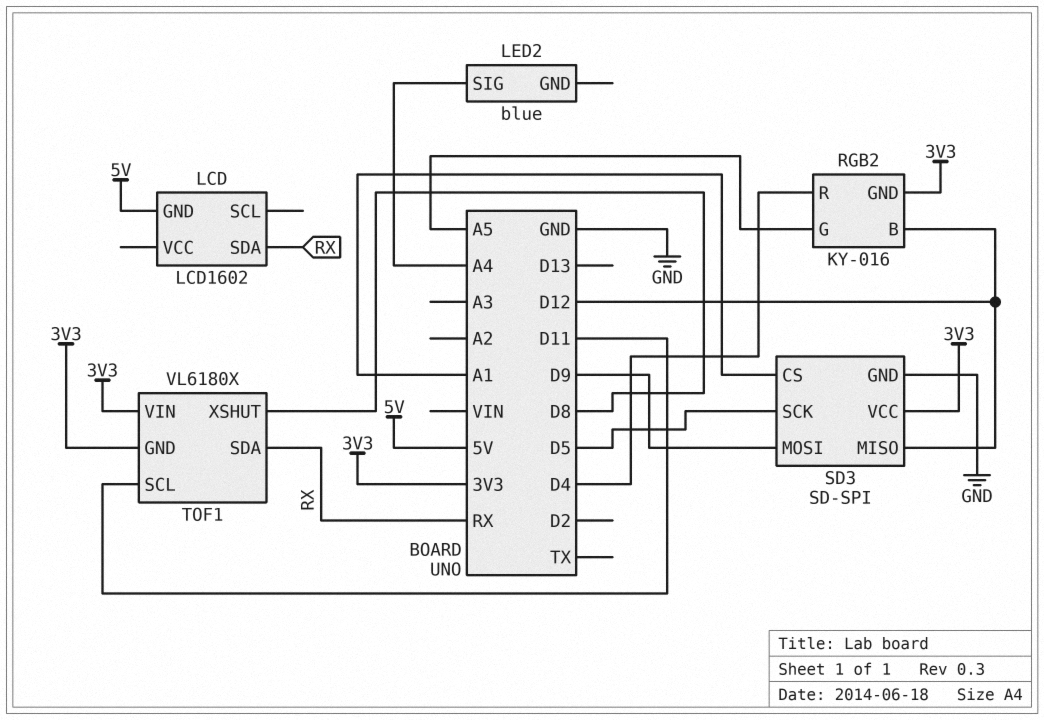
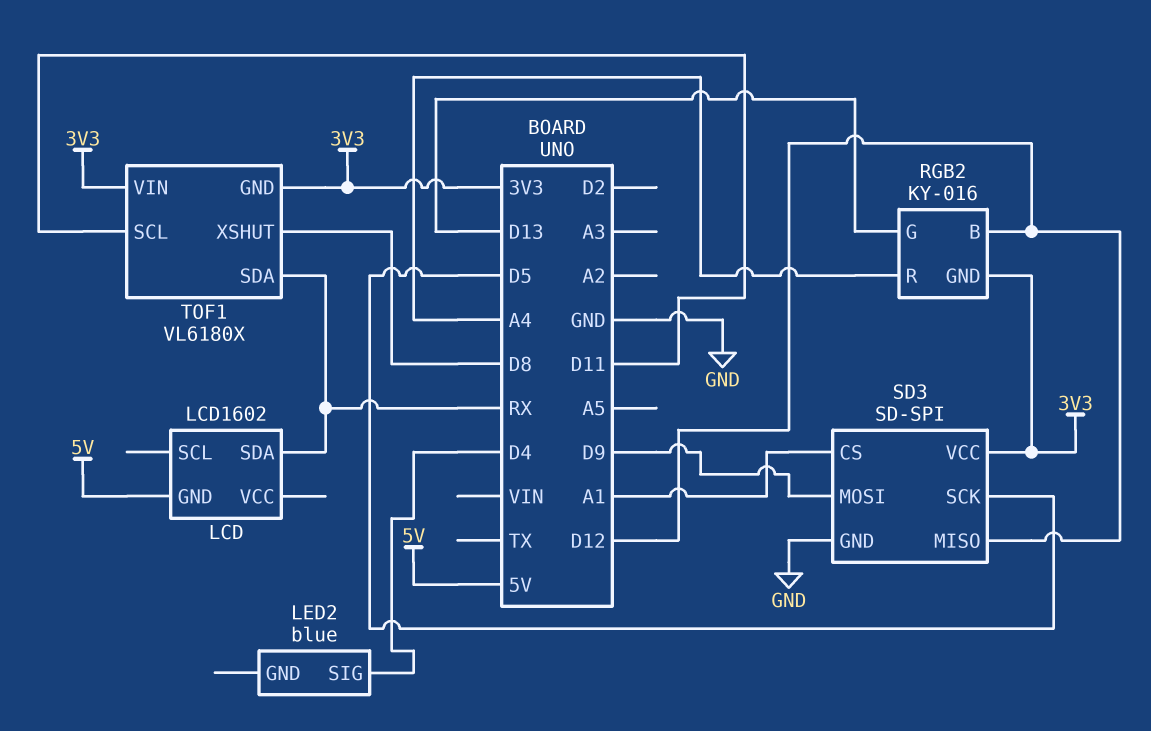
LED2 pin SIG: A4 -> D4
RGB2 pin G: A5 -> D13
RGB2 pin R: D4 -> A4

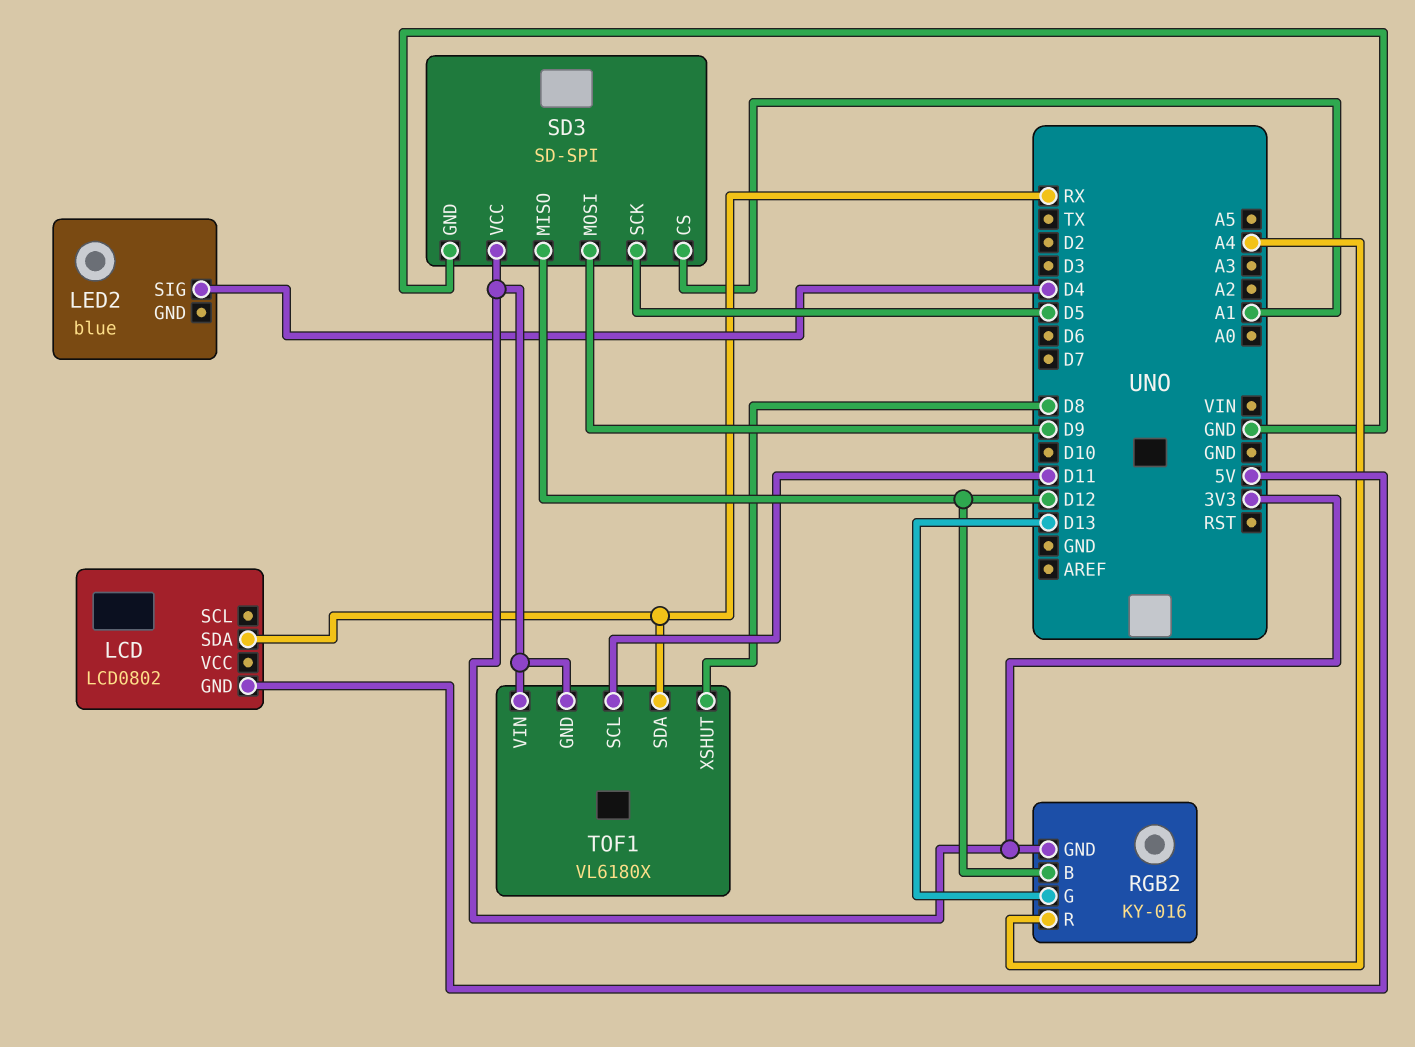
LCD: LCD1602 -> LCD0802

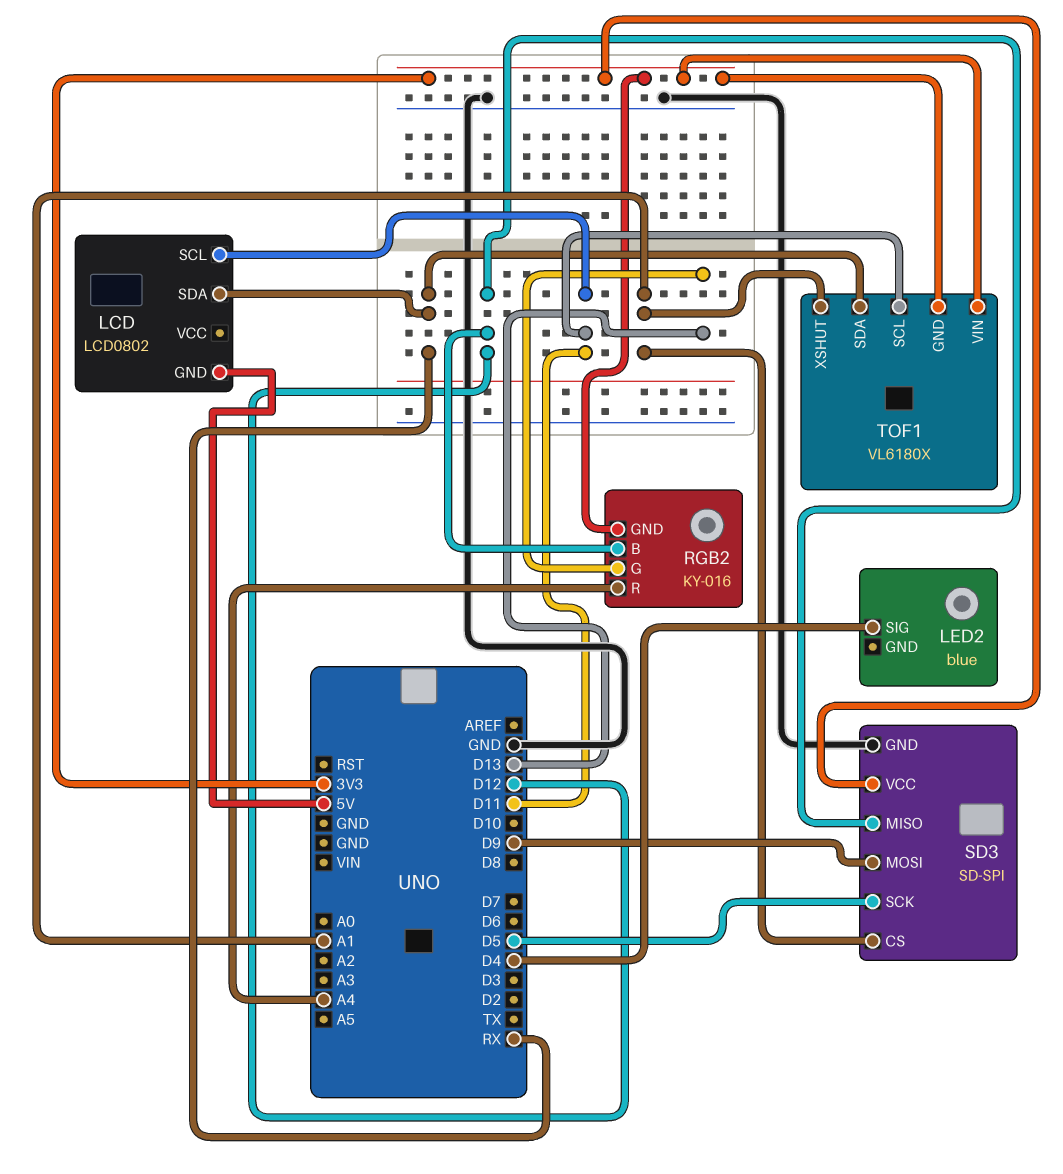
LCD pin SCL: none -> D11
TOF1 pin XSHUT: D8 -> A1

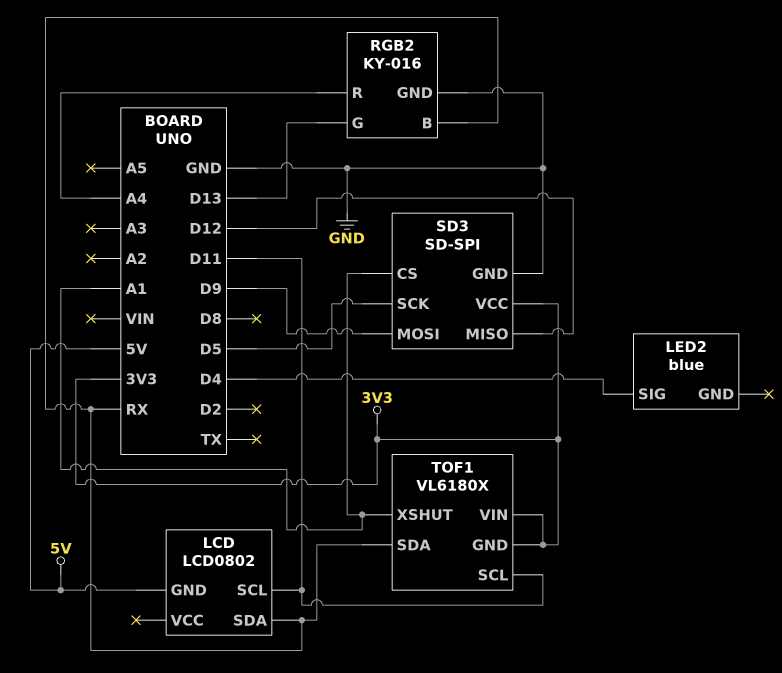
RGB2 pin B: D12 -> RX
RGB2 pin GND: 3V3 -> GND

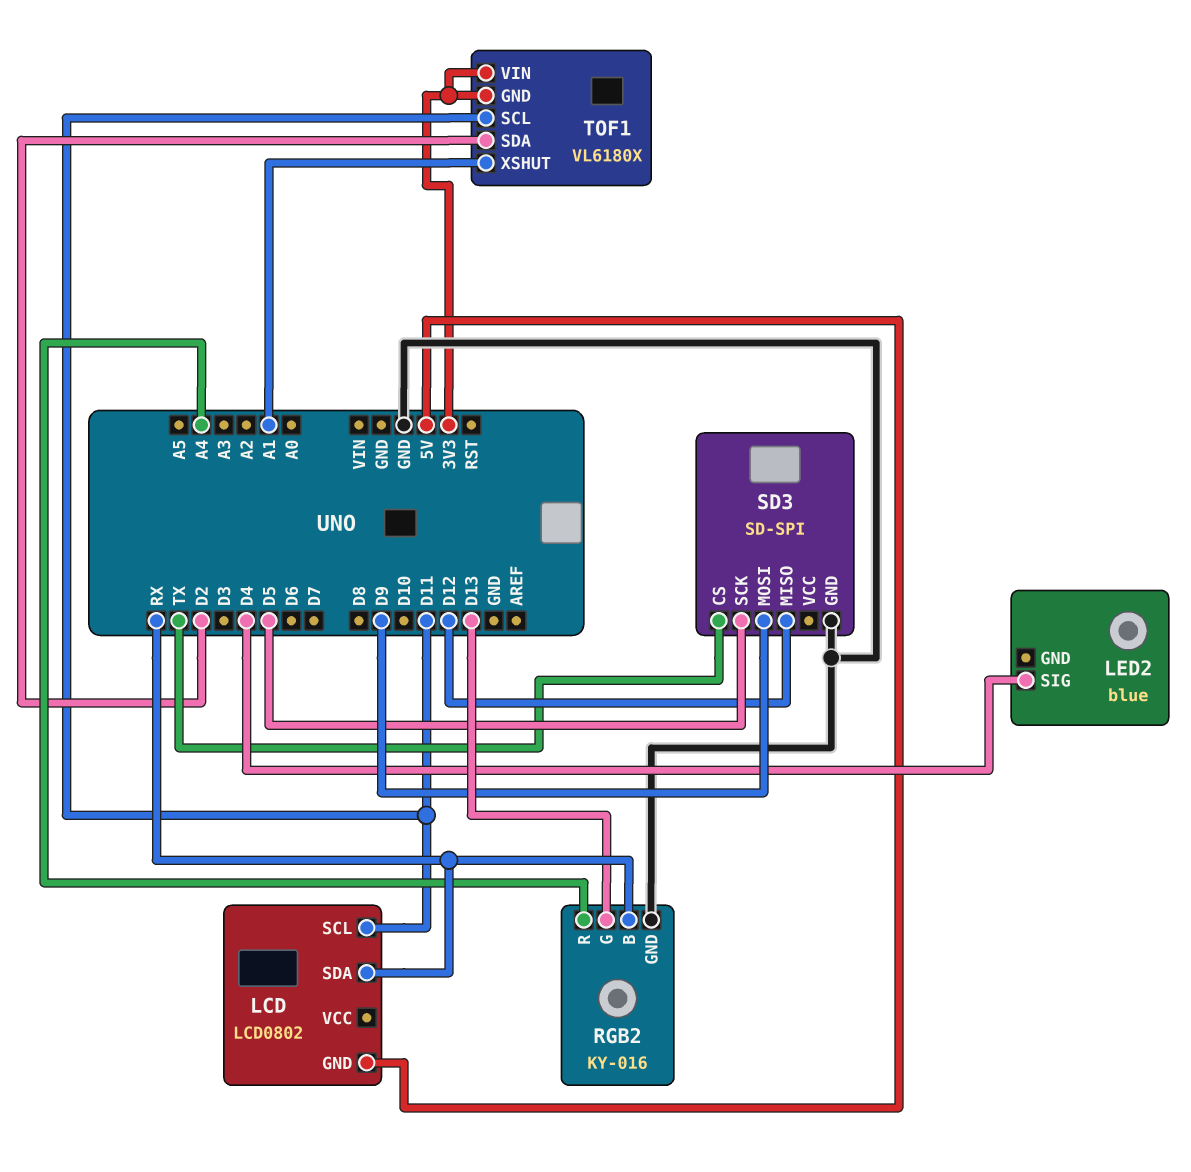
SD3 pin CS: A1 -> TX
SD3 pin VCC: 3V3 -> none
TOF1 pin SDA: RX -> D2

